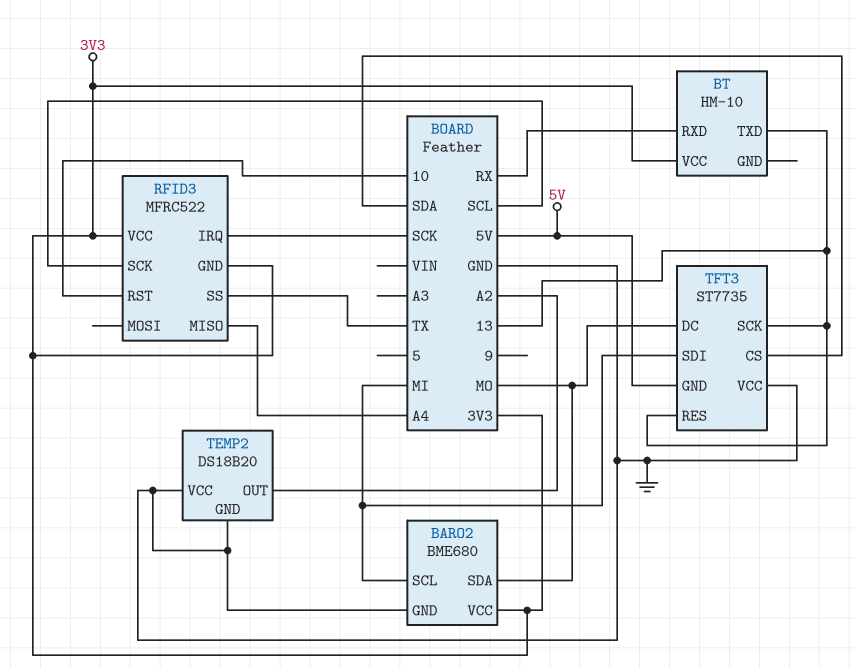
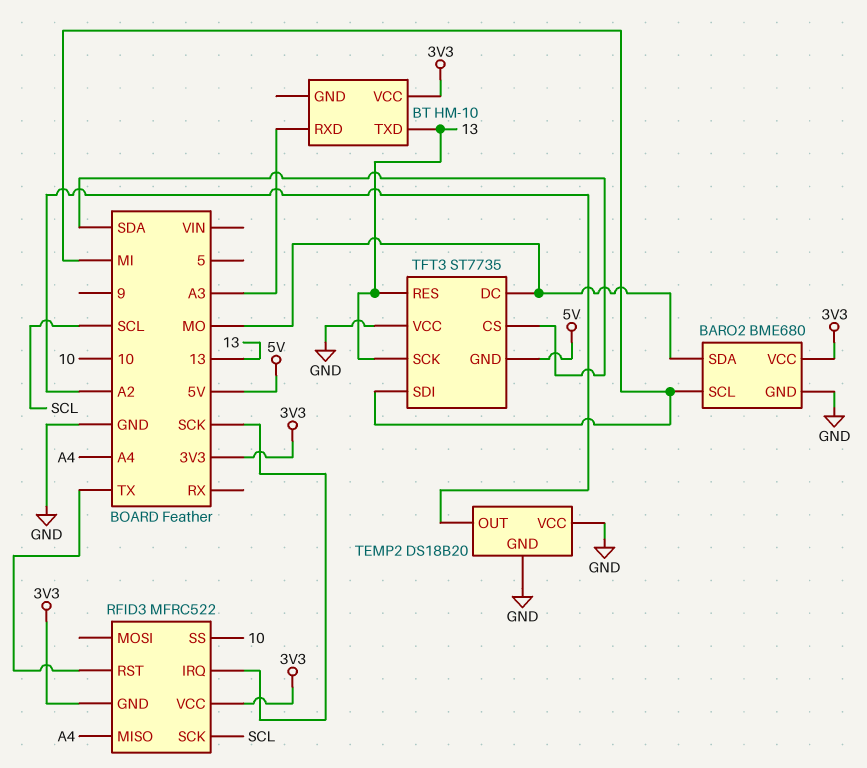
BT pin RXD: RX -> A3
RFID3 pin RST: 10 -> TX
RFID3 pin SS: TX -> 10

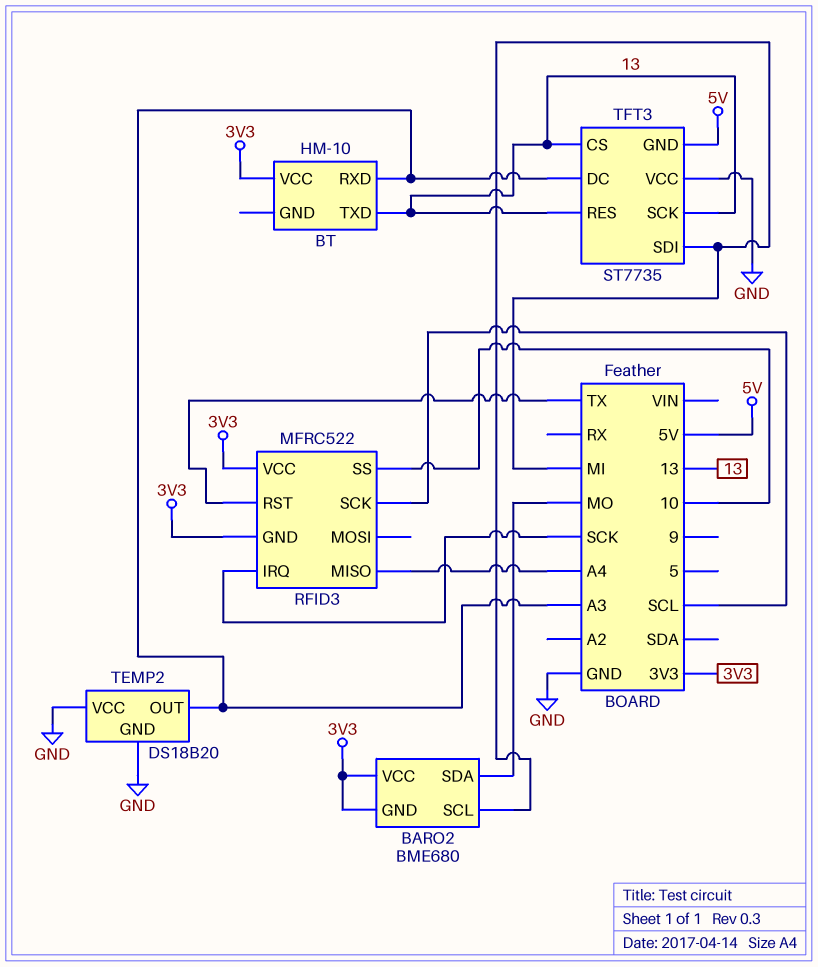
BARO2 pin GND: GND -> 3V3
TEMP2 pin OUT: A2 -> A3
TFT3 pin CS: SDA -> 13
TFT3 pin DC: MO -> A3

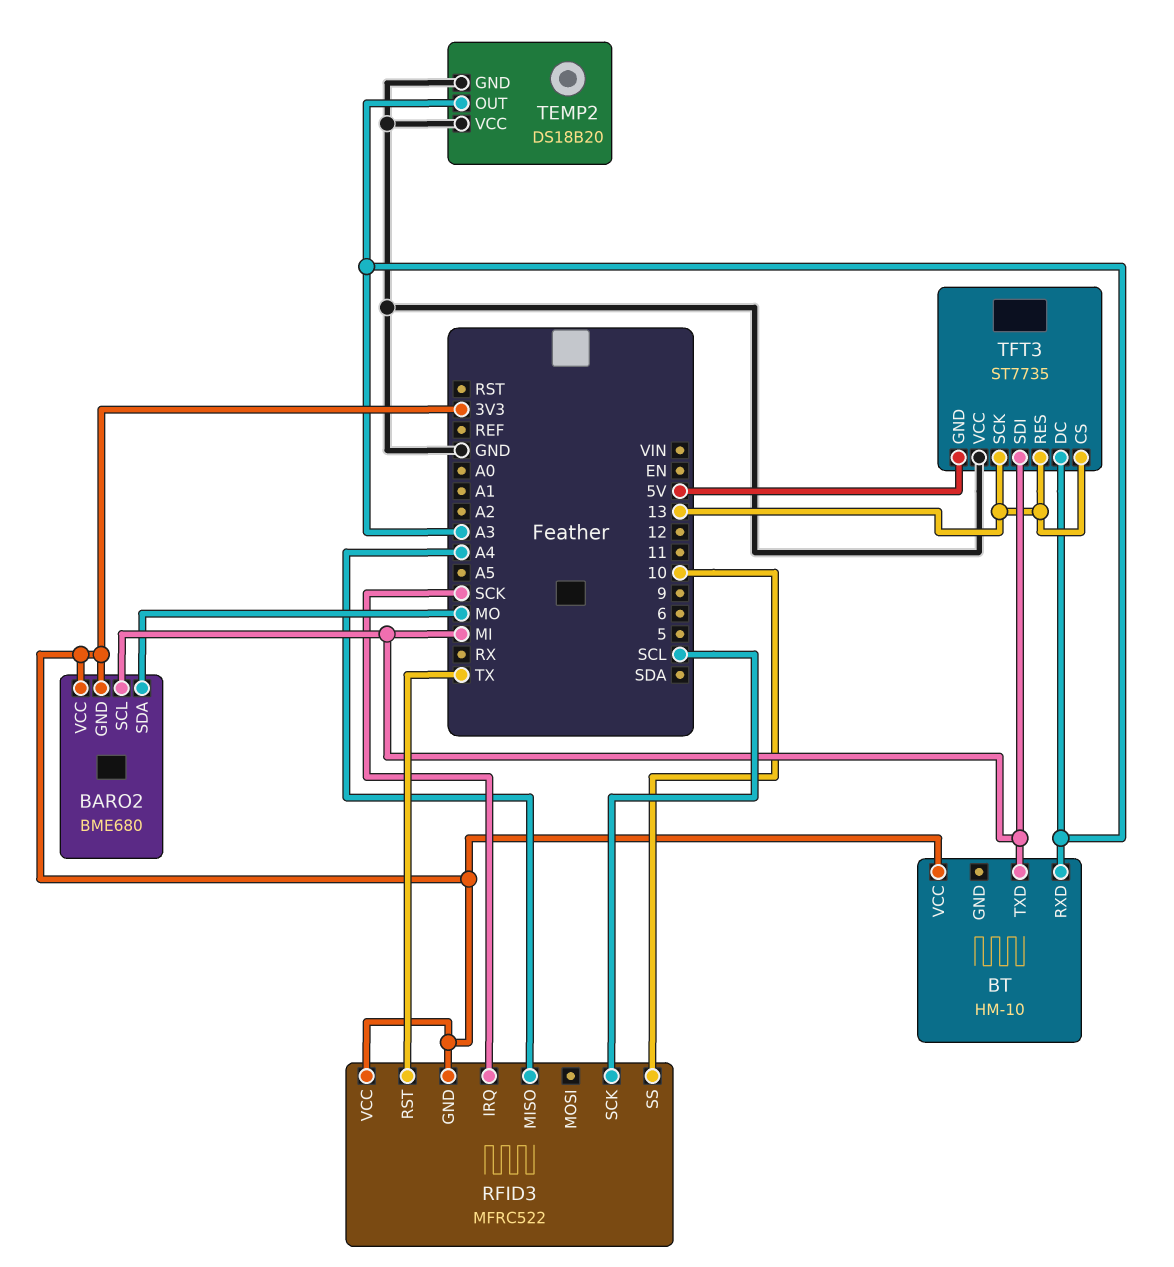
BT pin TXD: 13 -> MI

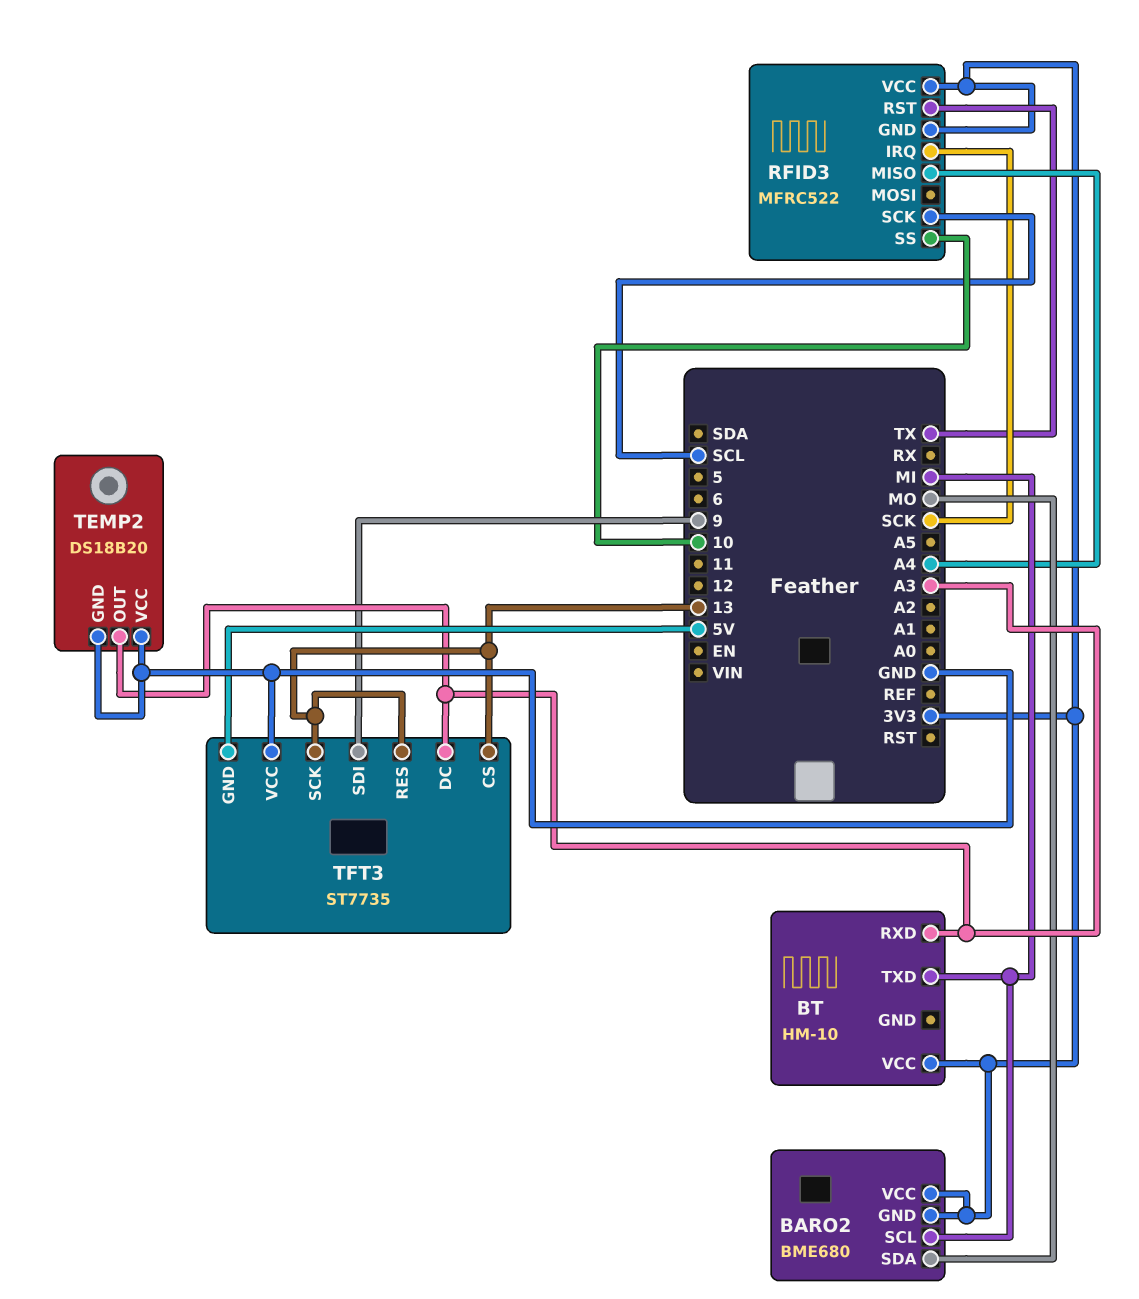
TFT3 pin SDI: MI -> 9

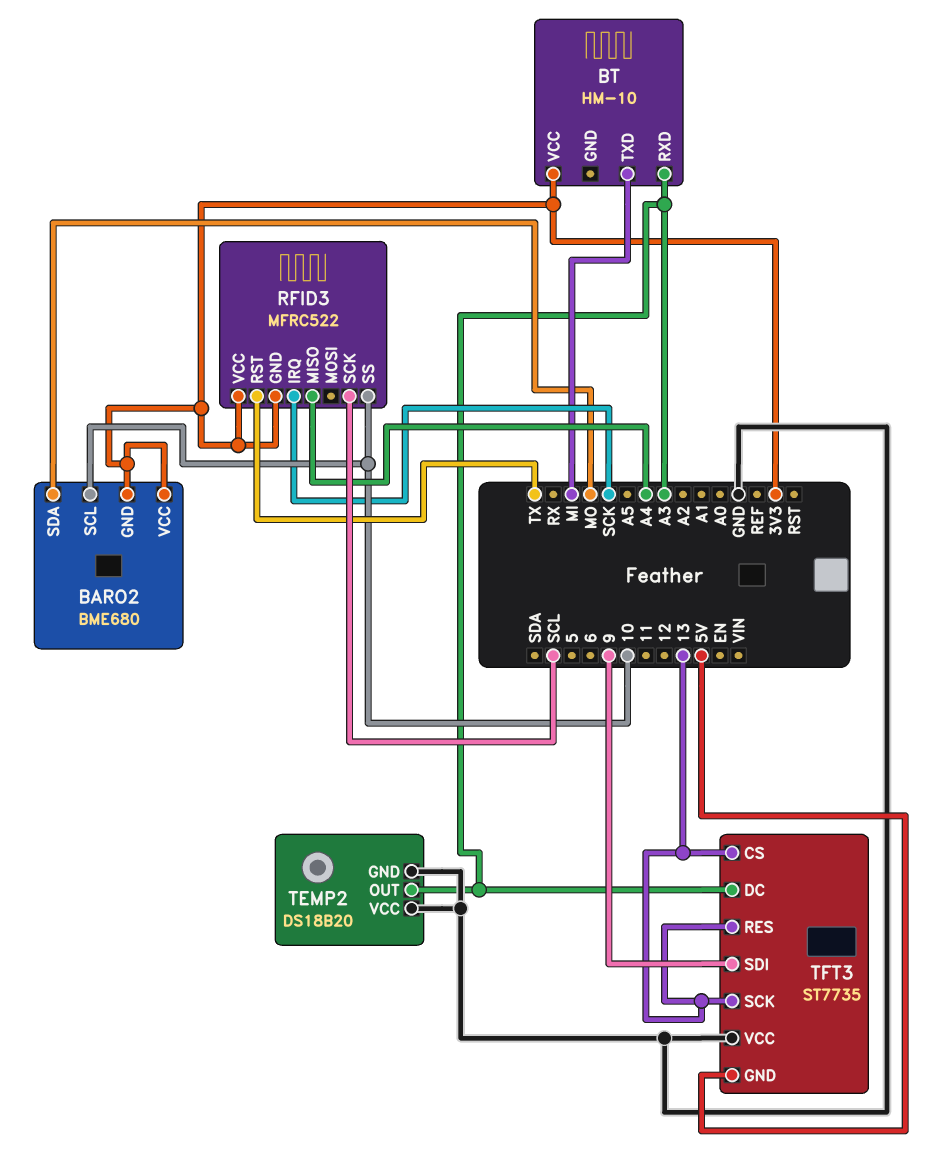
BARO2 pin SCL: MI -> 10

